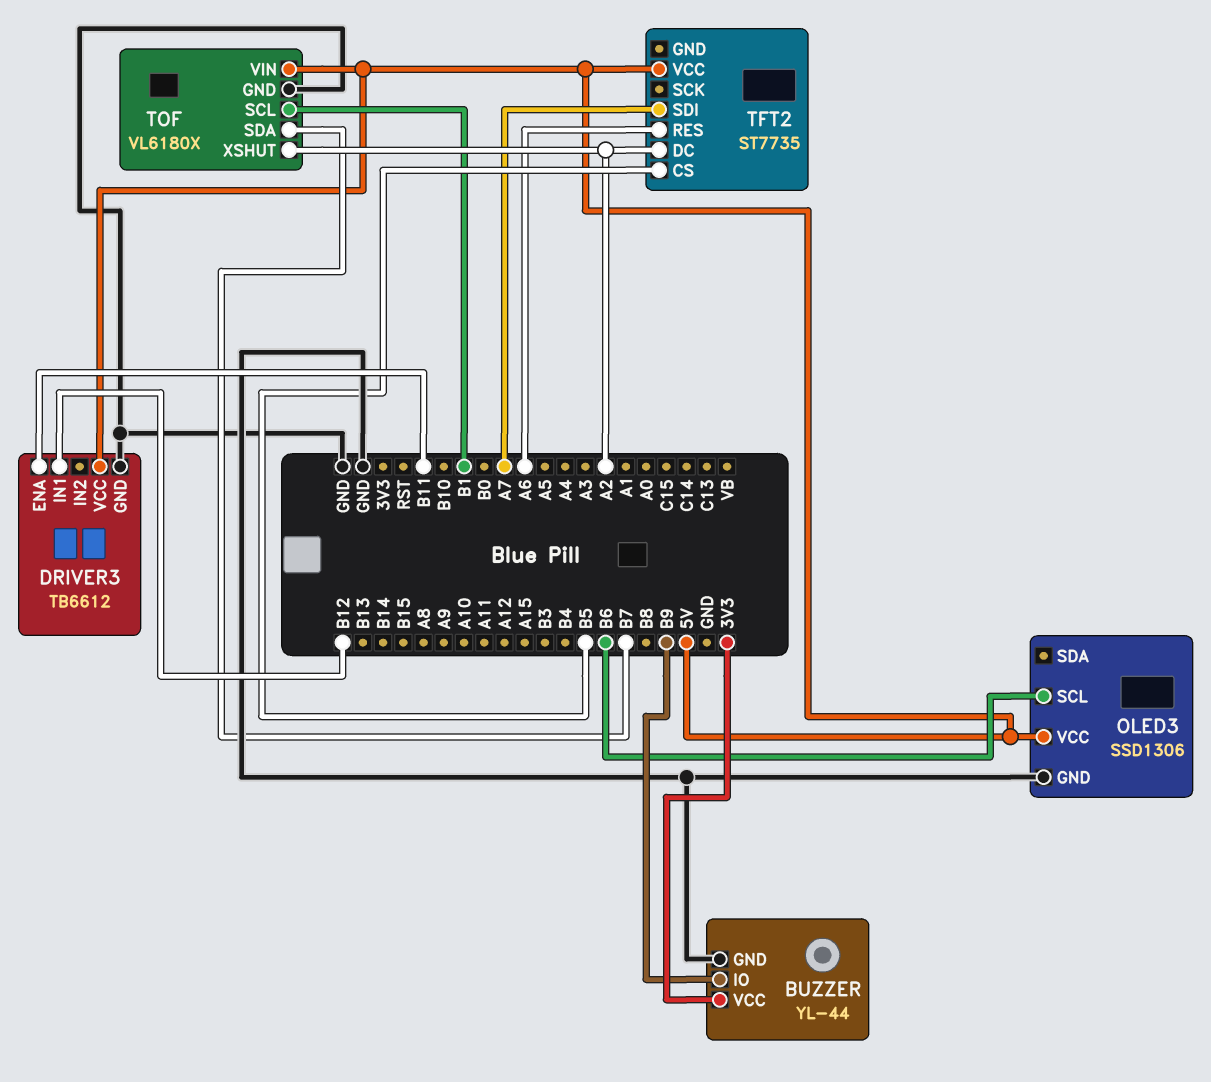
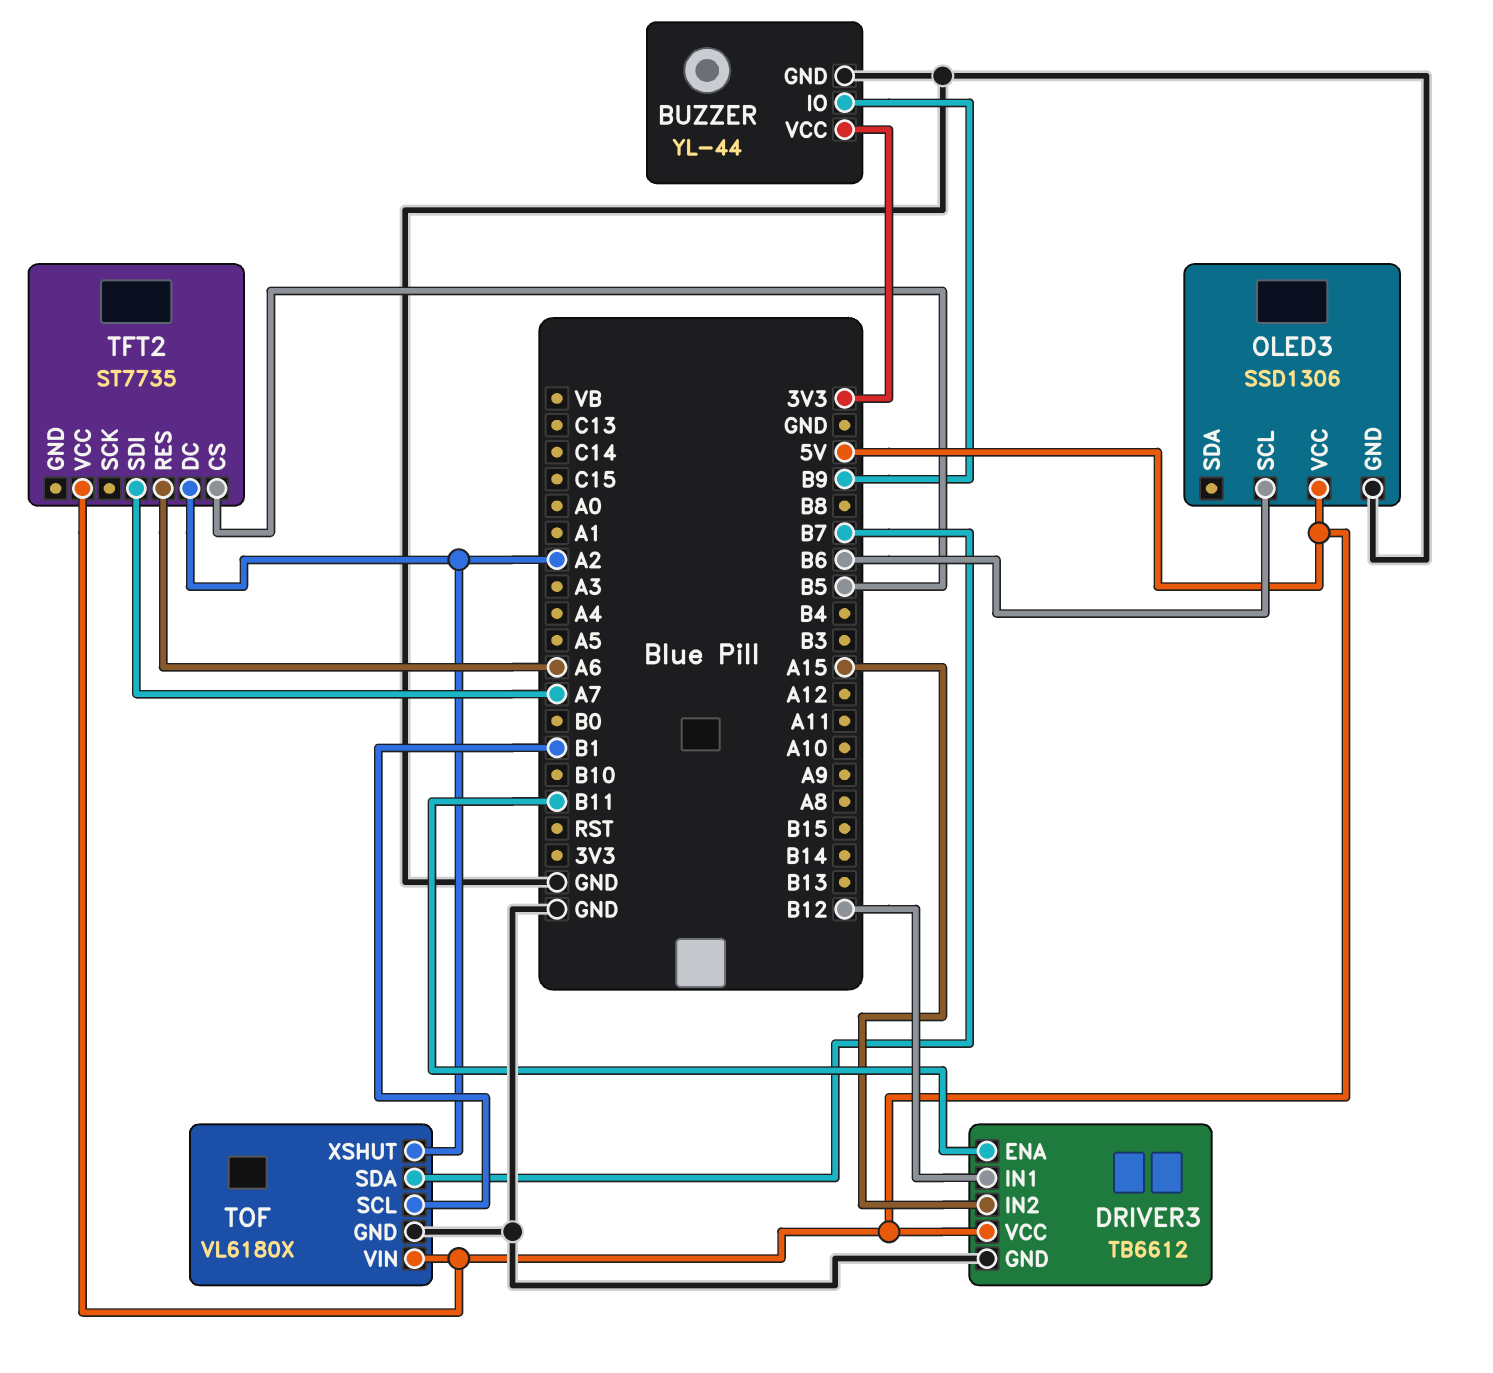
DRIVER3 pin IN2: none -> A15

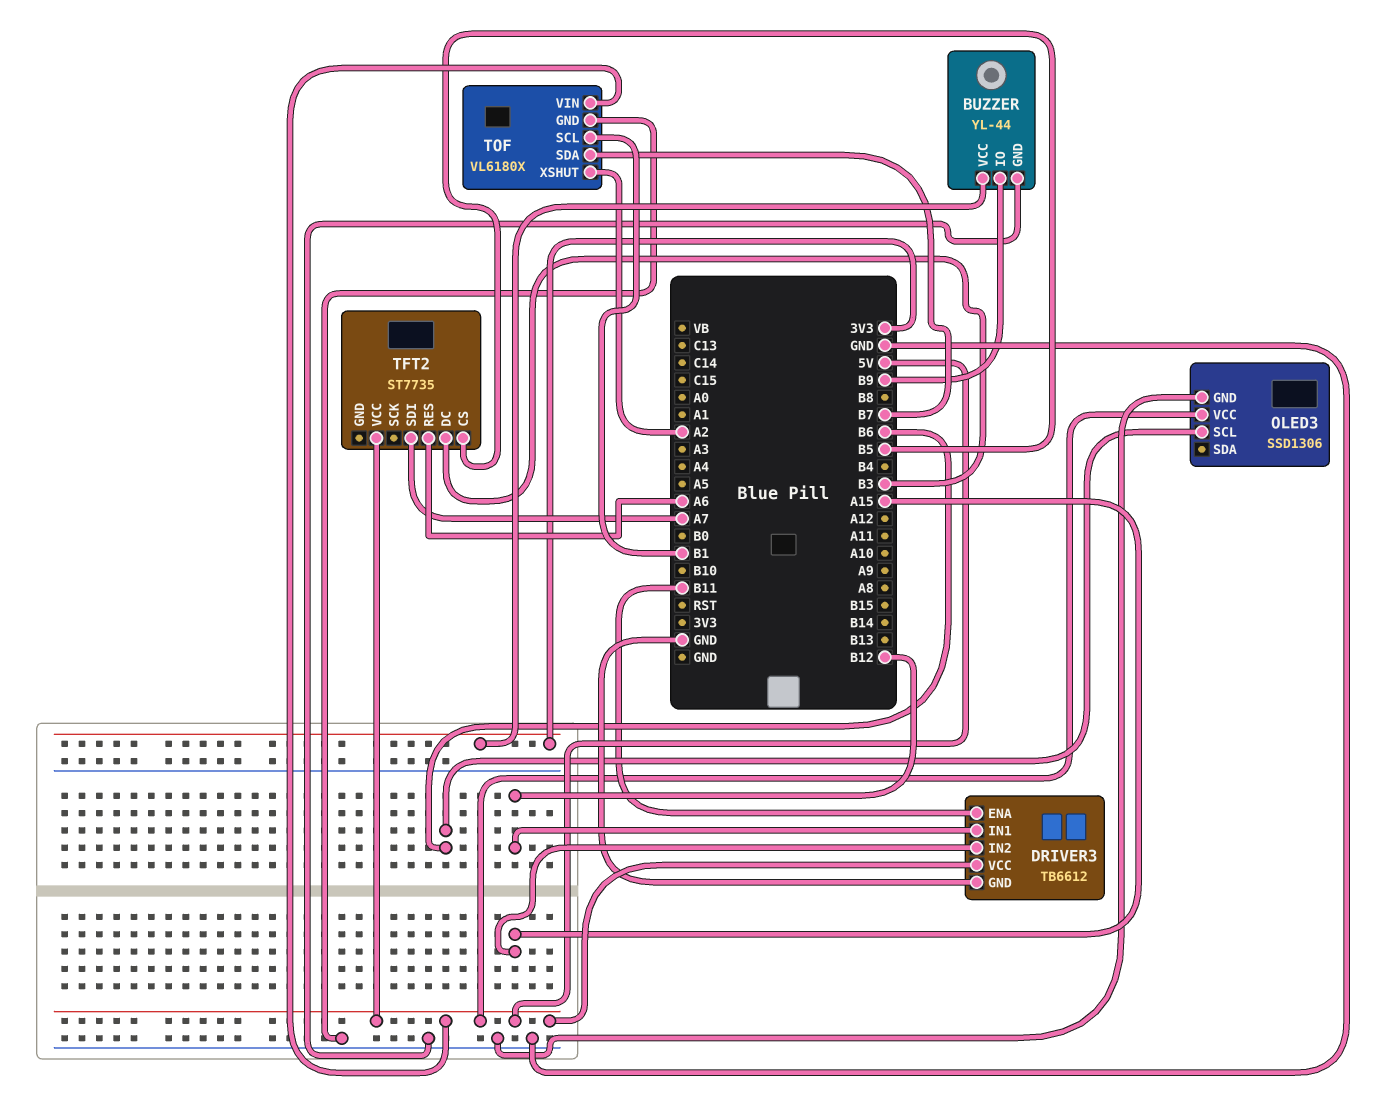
TFT2 pin DC: A2 -> B3

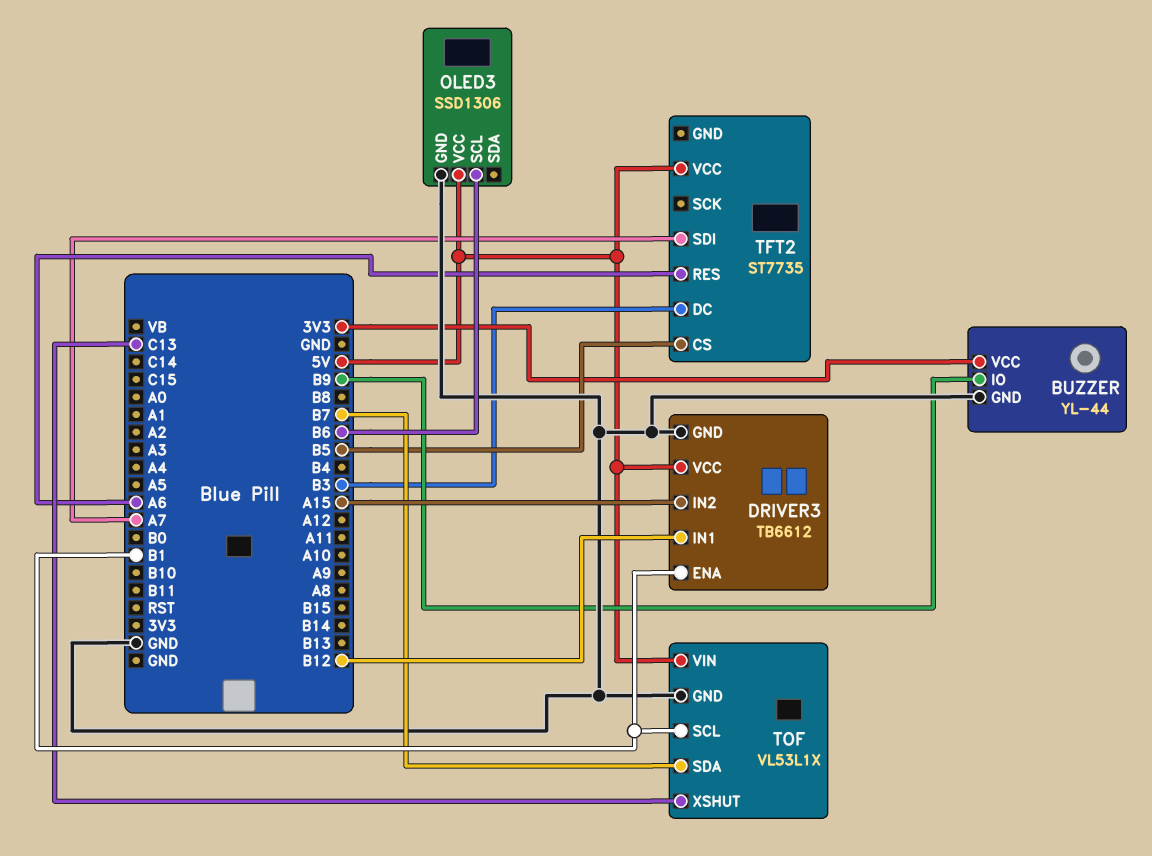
DRIVER3 pin ENA: B11 -> B1
TOF: VL6180X -> VL53L1X
TOF pin XSHUT: A2 -> C13

